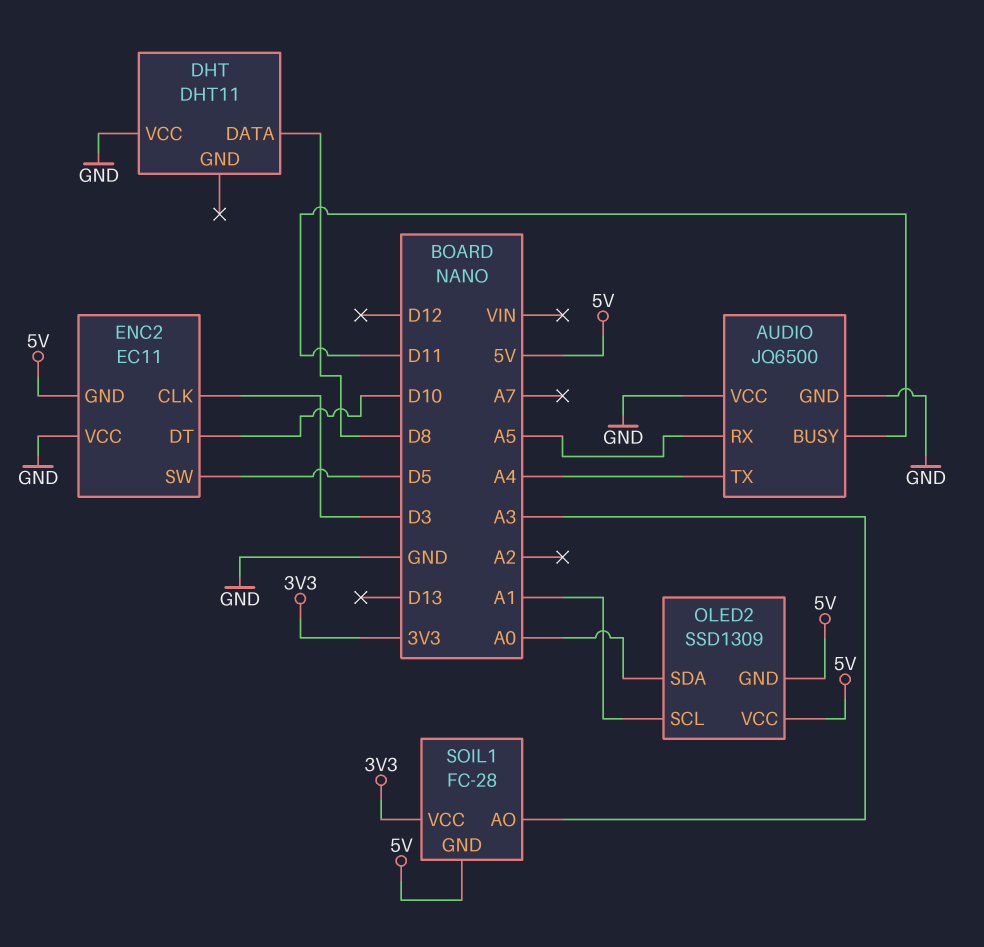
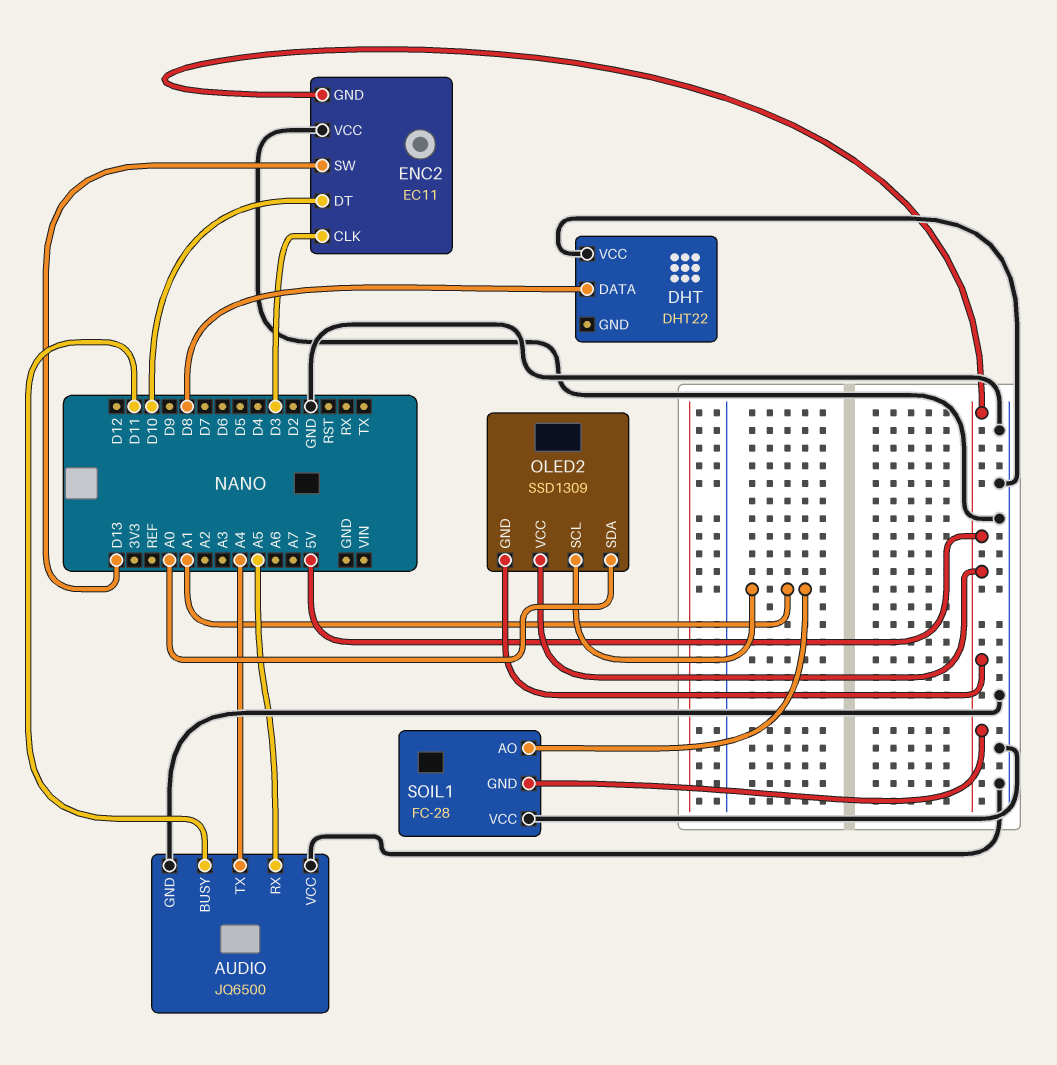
DHT: DHT11 -> DHT22
ENC2 pin SW: D5 -> D13
SOIL1 pin AO: A3 -> A1
SOIL1 pin VCC: 3V3 -> GND

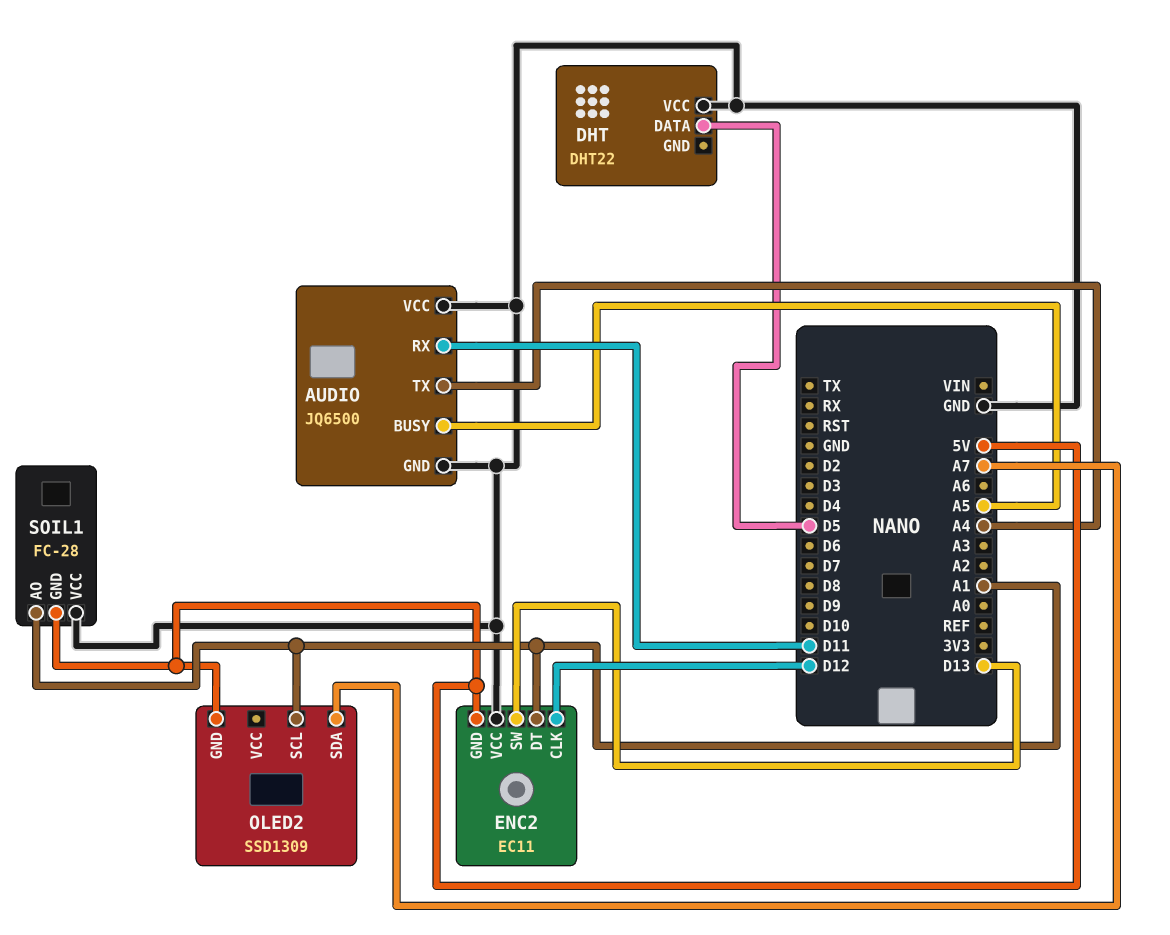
AUDIO pin BUSY: D11 -> A5
AUDIO pin RX: A5 -> D11
DHT pin DATA: D8 -> D5
ENC2 pin CLK: D3 -> D12
ENC2 pin DT: D10 -> A1
OLED2 pin SDA: A0 -> A7
OLED2 pin VCC: 5V -> none

